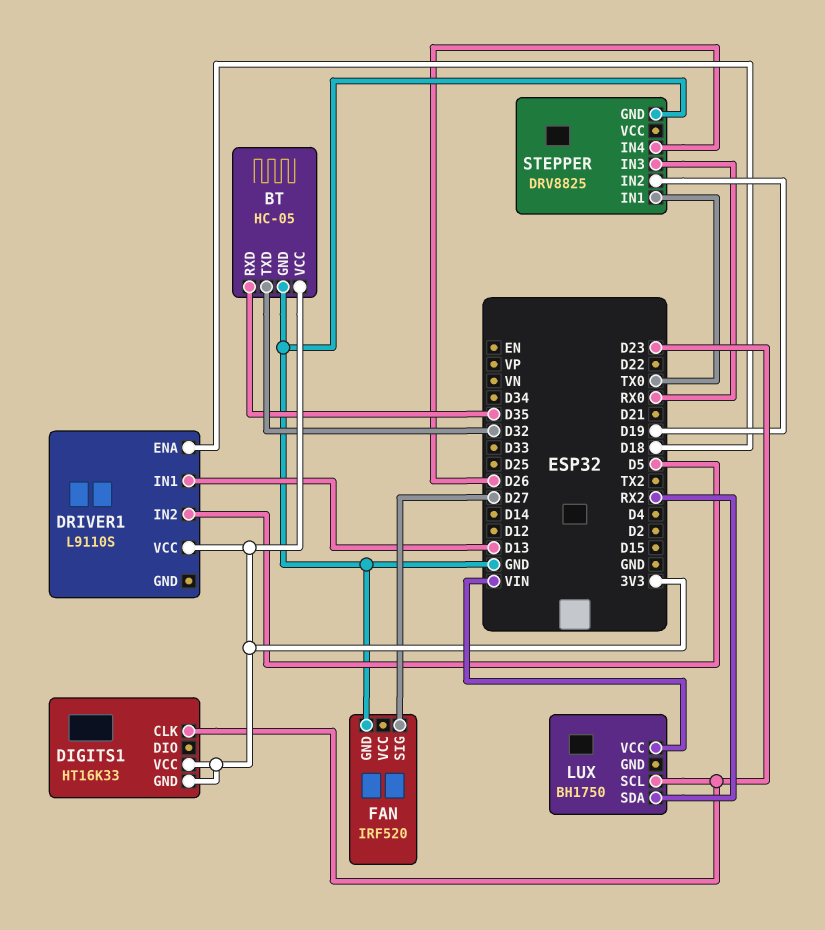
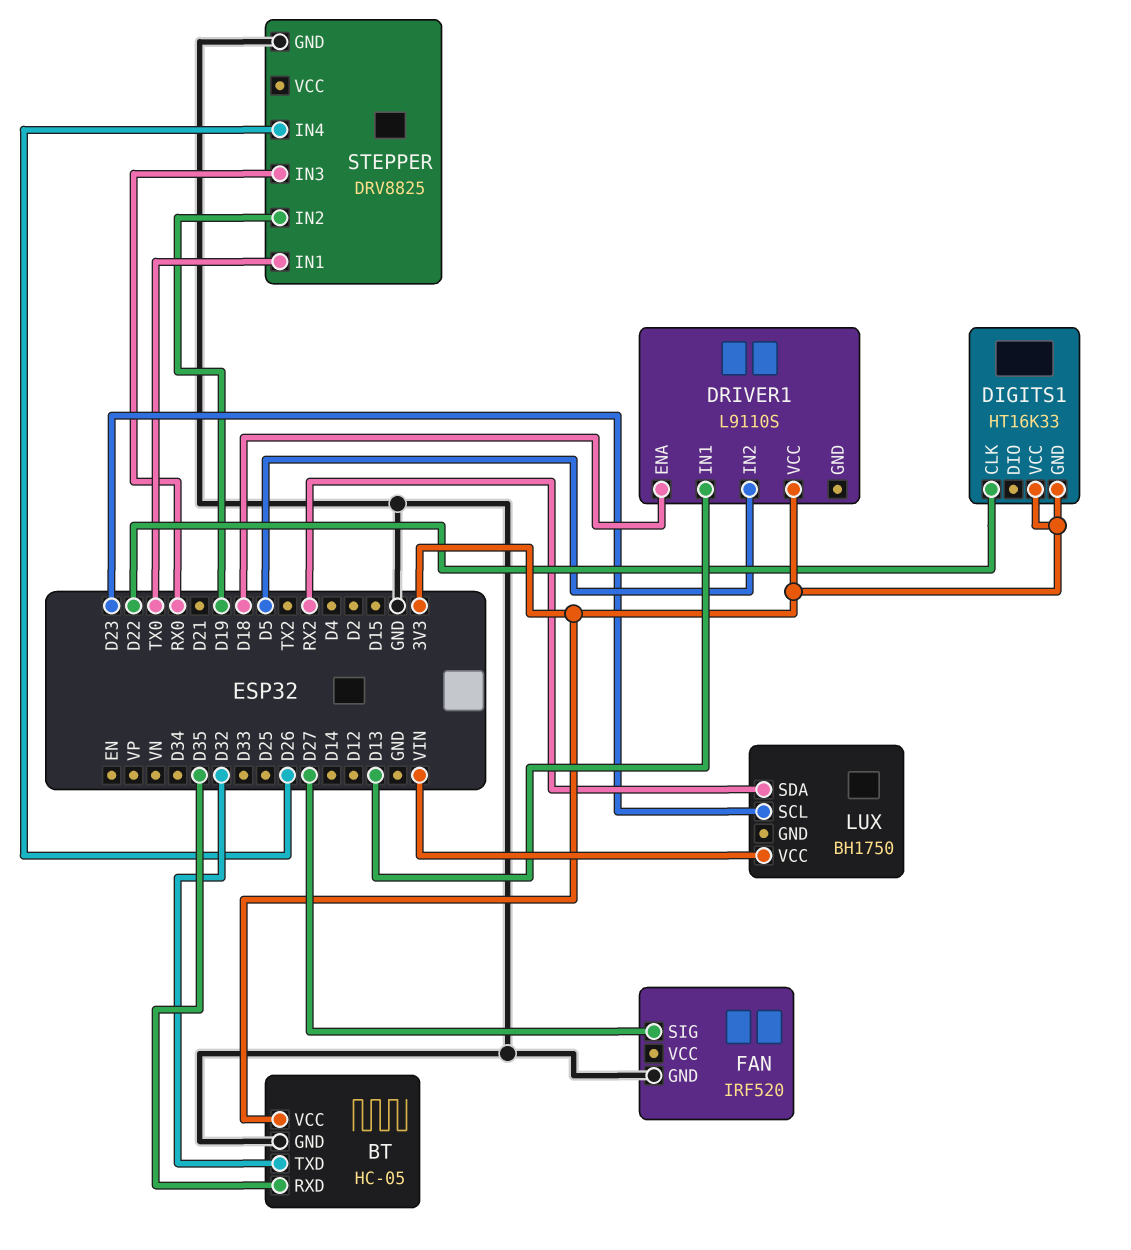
DIGITS1 pin CLK: D23 -> D22

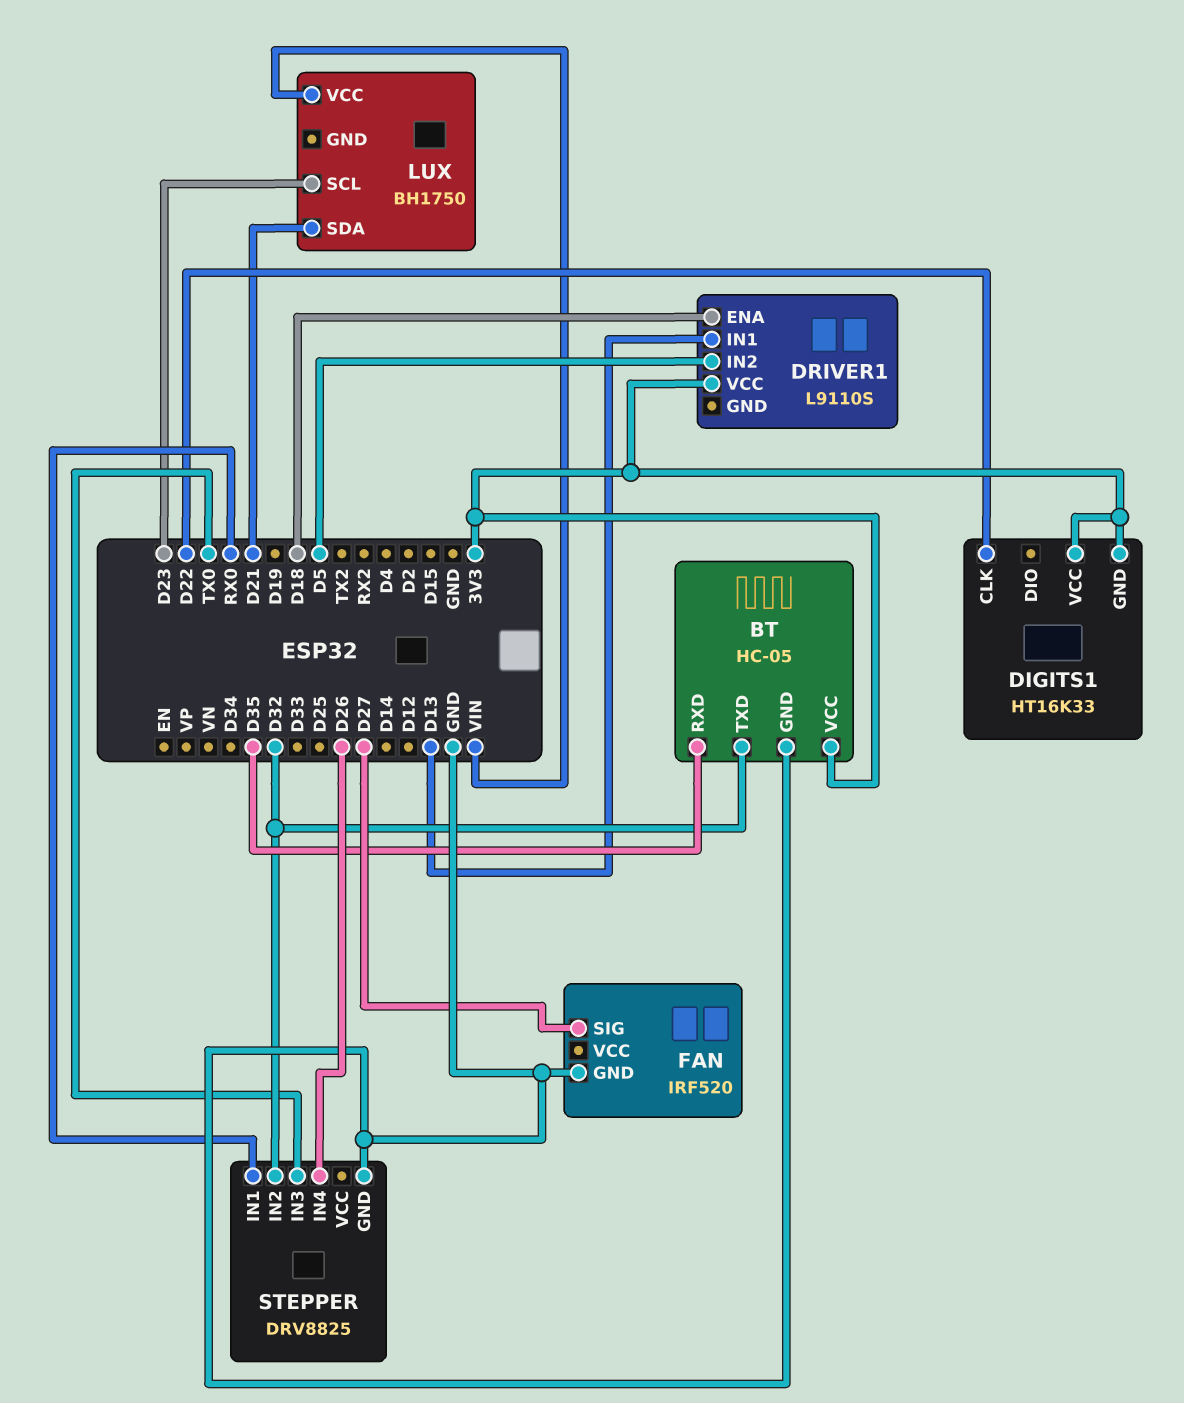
LUX pin SDA: RX2 -> D21
STEPPER pin IN1: TX0 -> RX0
STEPPER pin IN2: D19 -> D32
STEPPER pin IN3: RX0 -> TX0

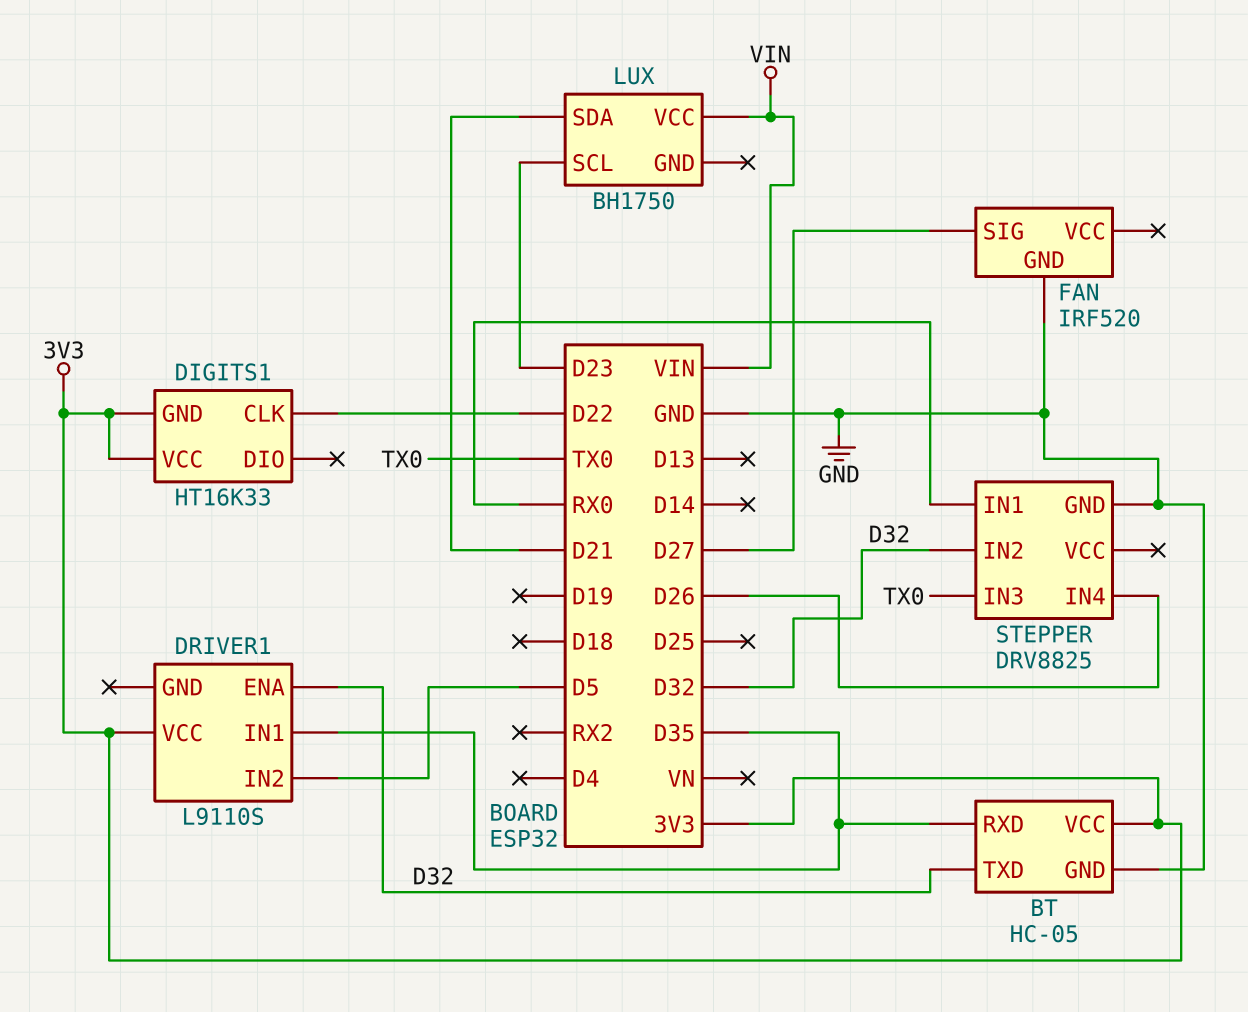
DRIVER1 pin ENA: D18 -> D32
DRIVER1 pin IN1: D13 -> D35

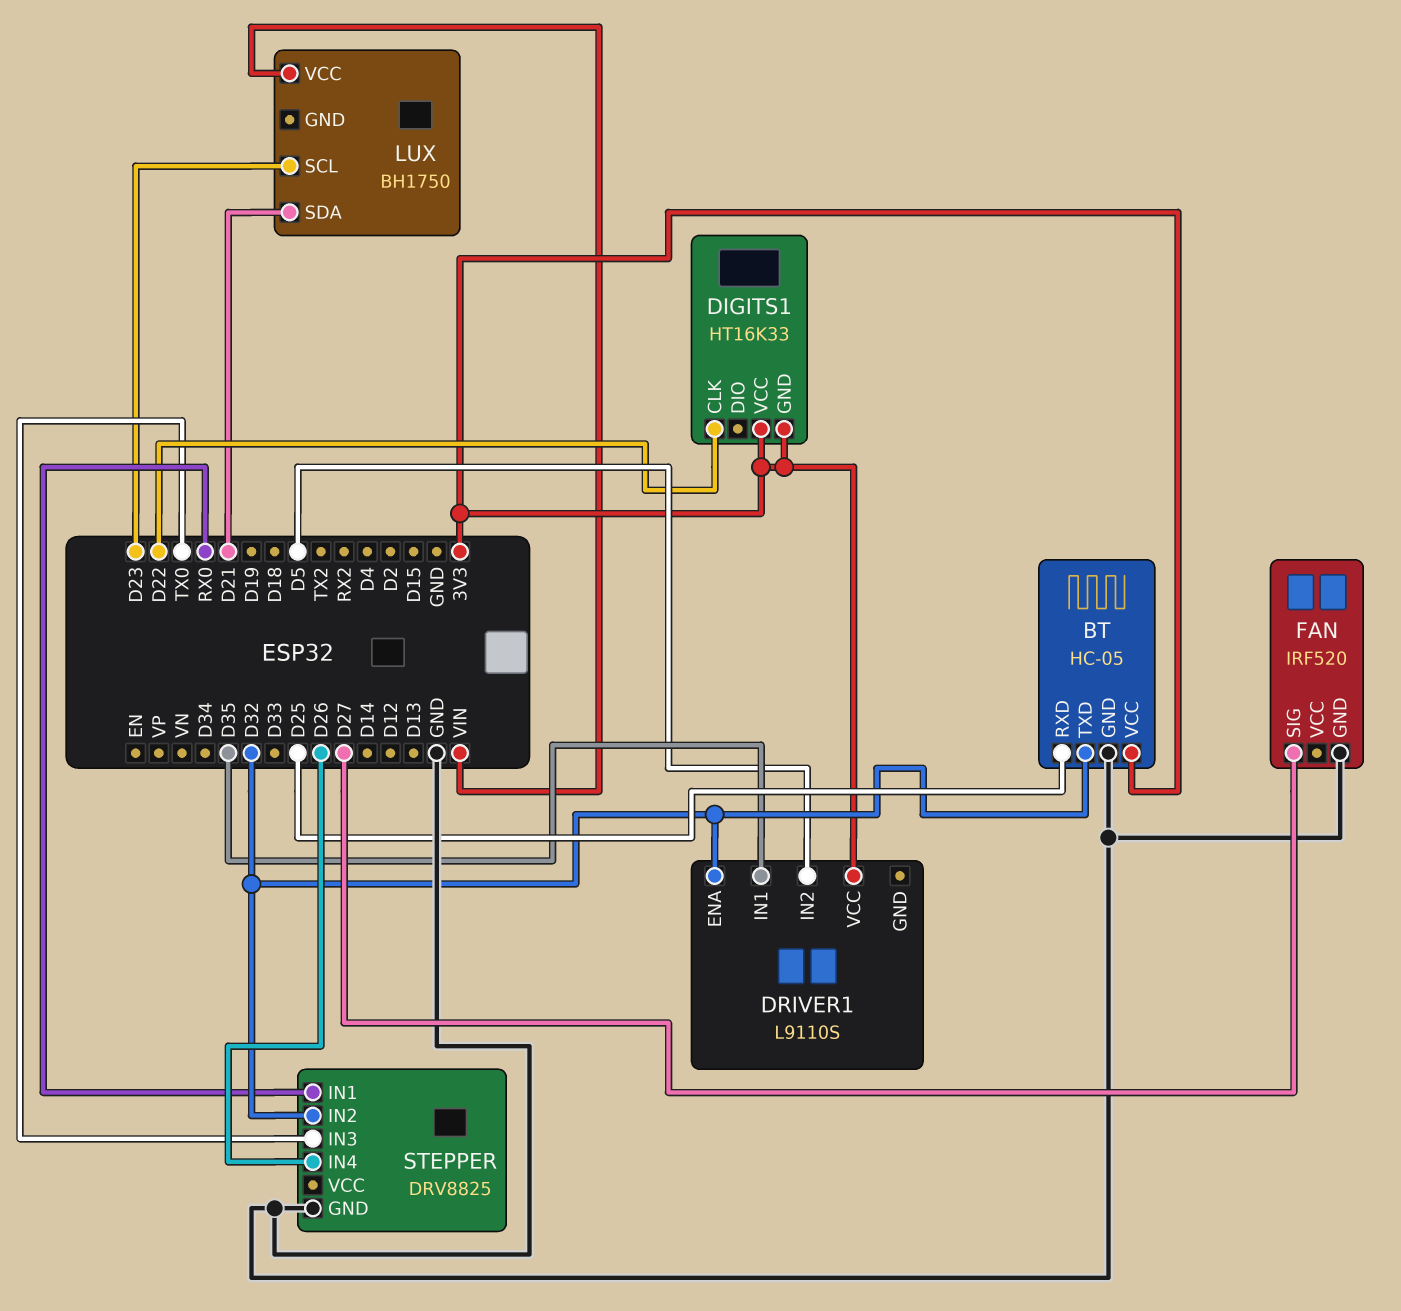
BT pin RXD: D35 -> D25

